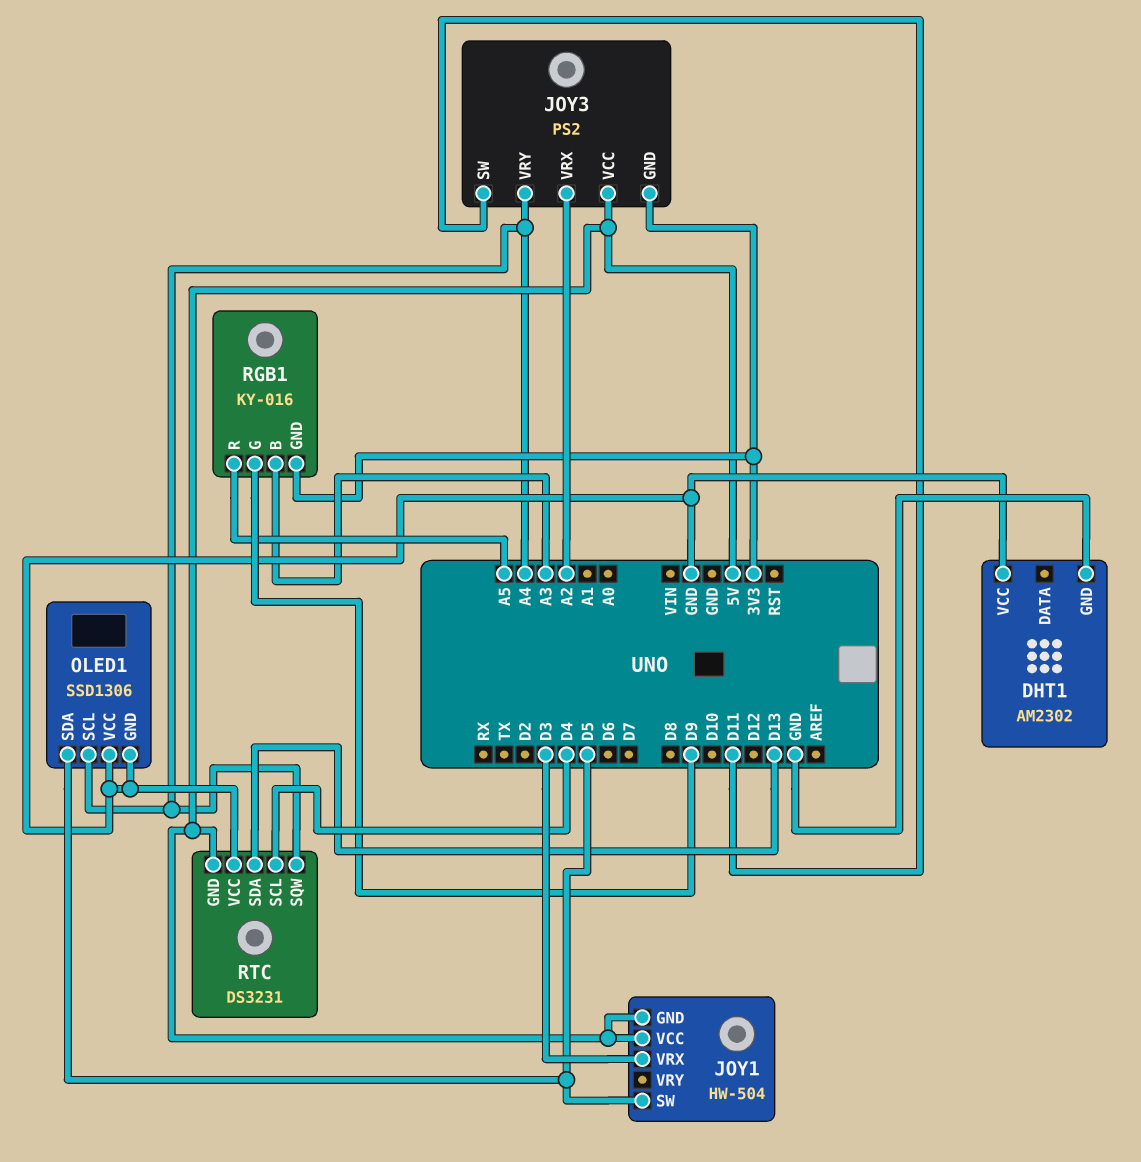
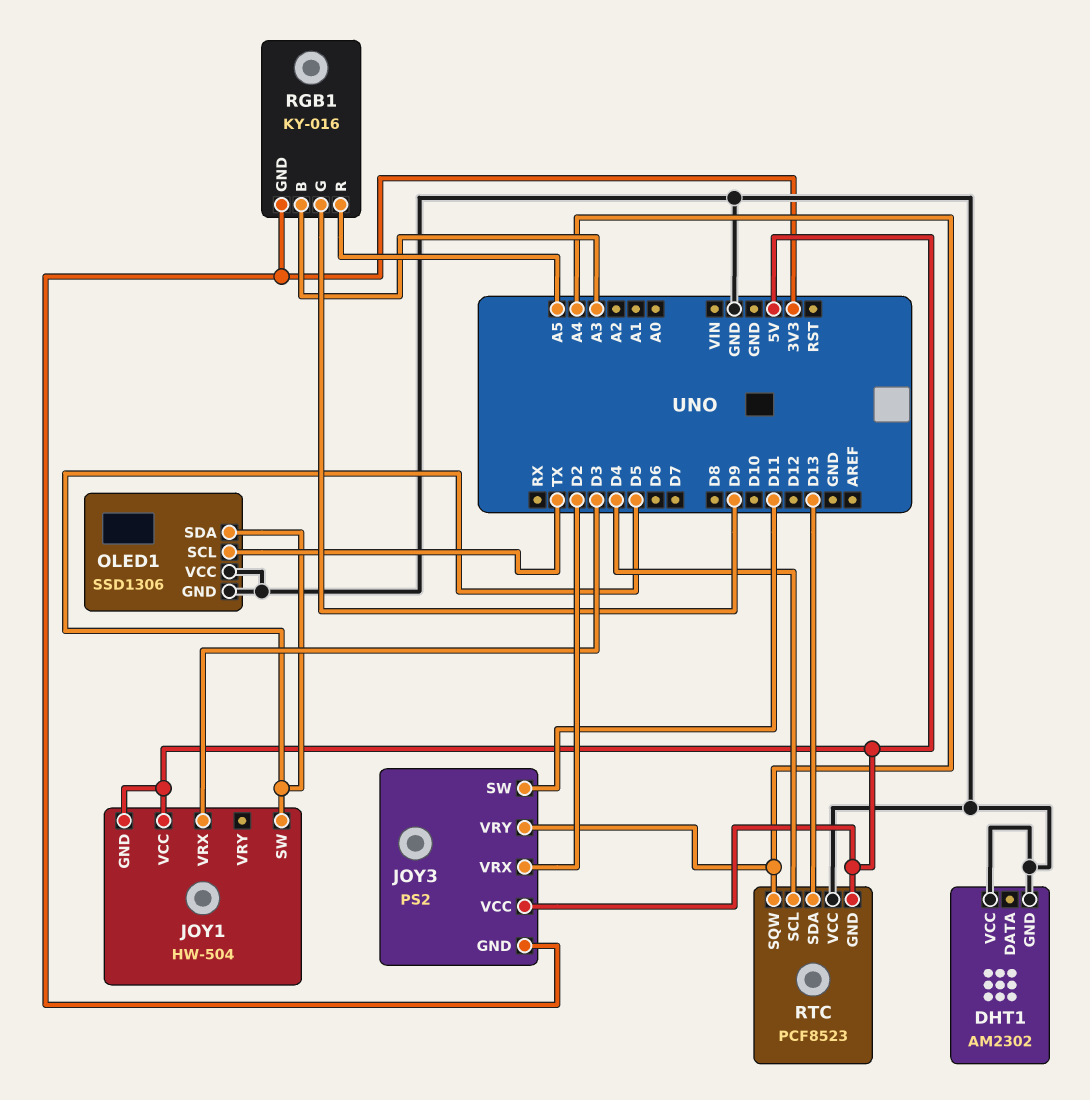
JOY3 pin VRX: A2 -> D2
OLED1 pin SCL: A4 -> TX
RTC: DS3231 -> PCF8523

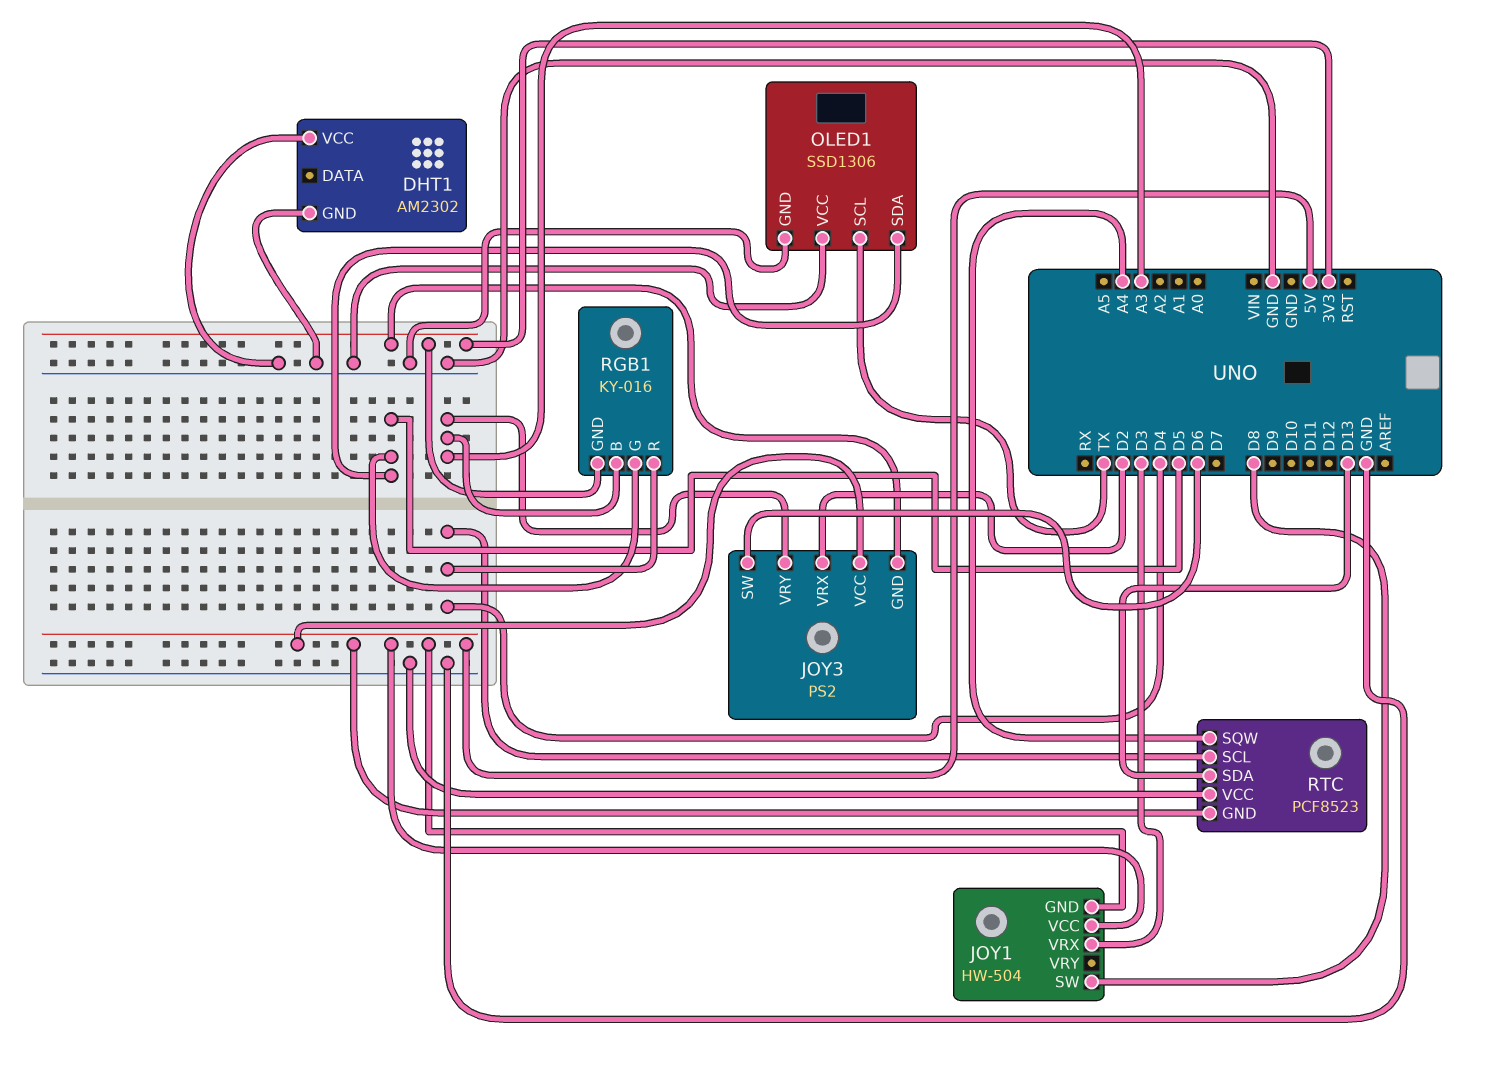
JOY1 pin SW: D5 -> D8
JOY3 pin SW: D11 -> D6
JOY3 pin VRY: A4 -> A3
RGB1 pin G: D9 -> D5
RGB1 pin R: A5 -> D4

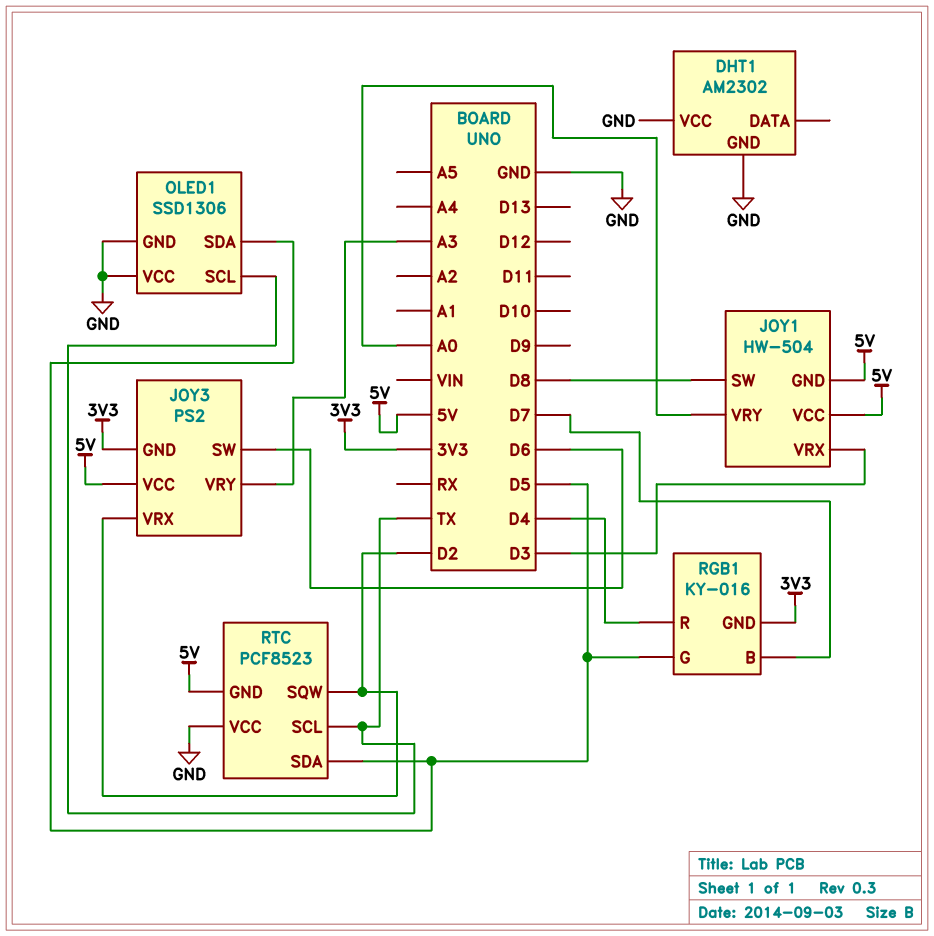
JOY1 pin VRY: none -> A0
RGB1 pin B: A3 -> D7
RTC pin SCL: D4 -> TX
RTC pin SDA: D13 -> D5
RTC pin SQW: A4 -> D2

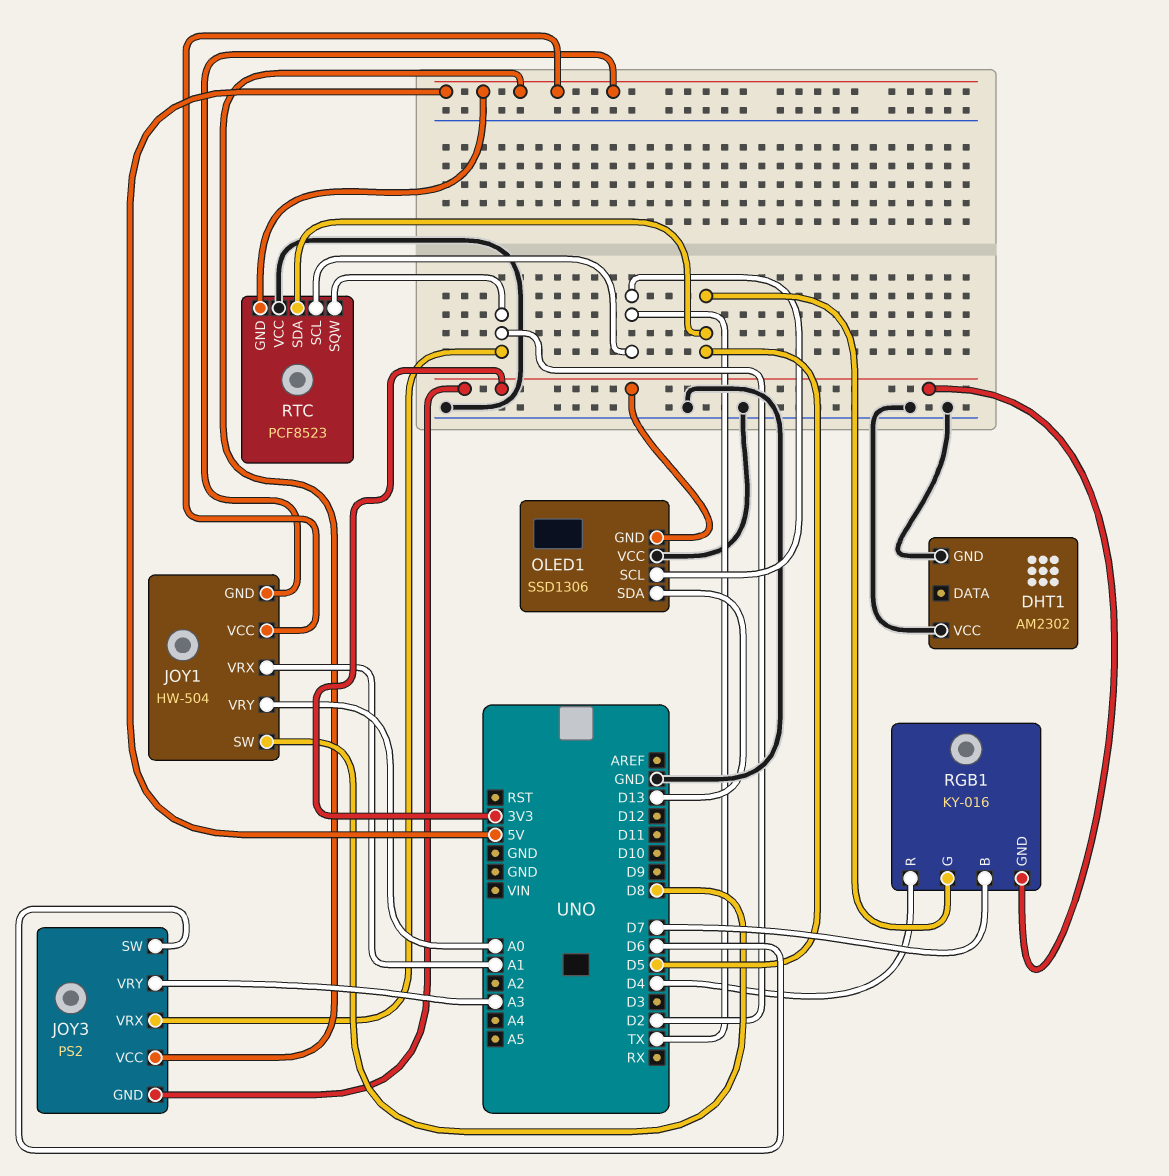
JOY1 pin VRX: D3 -> A1
OLED1 pin GND: GND -> 3V3
OLED1 pin SDA: D5 -> D13

